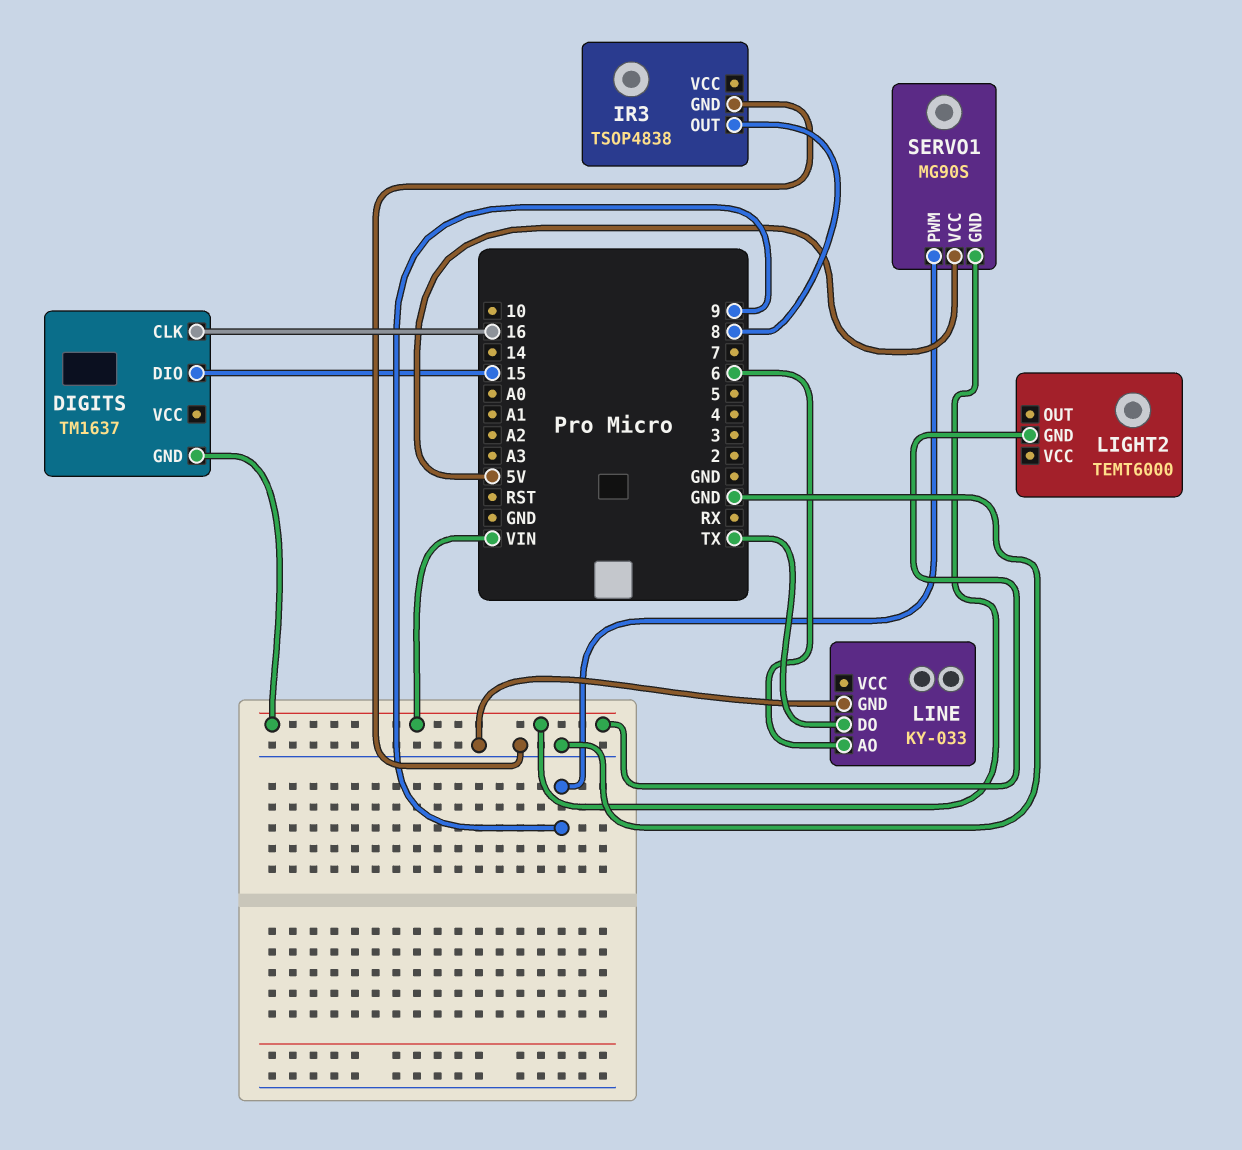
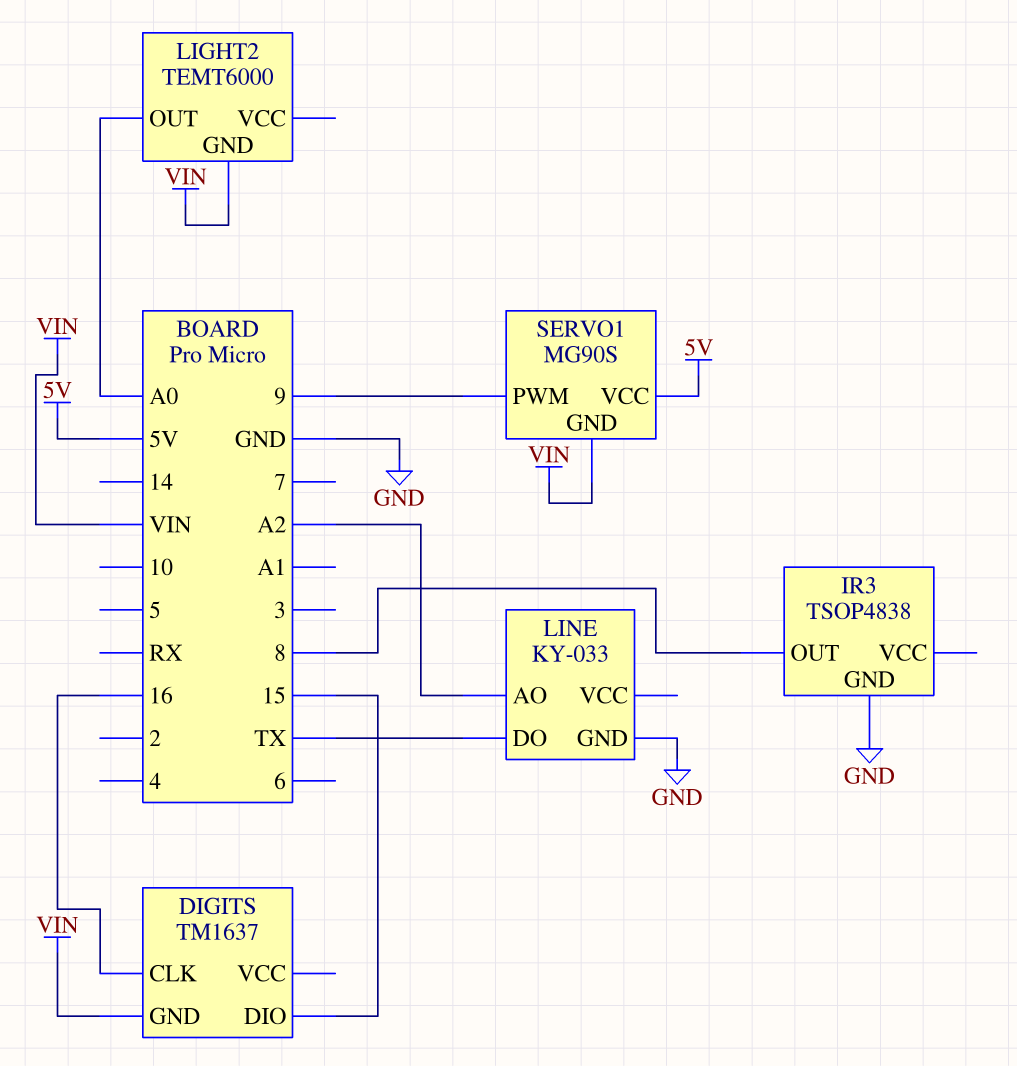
LIGHT2 pin OUT: none -> A0
LINE pin AO: 6 -> A2

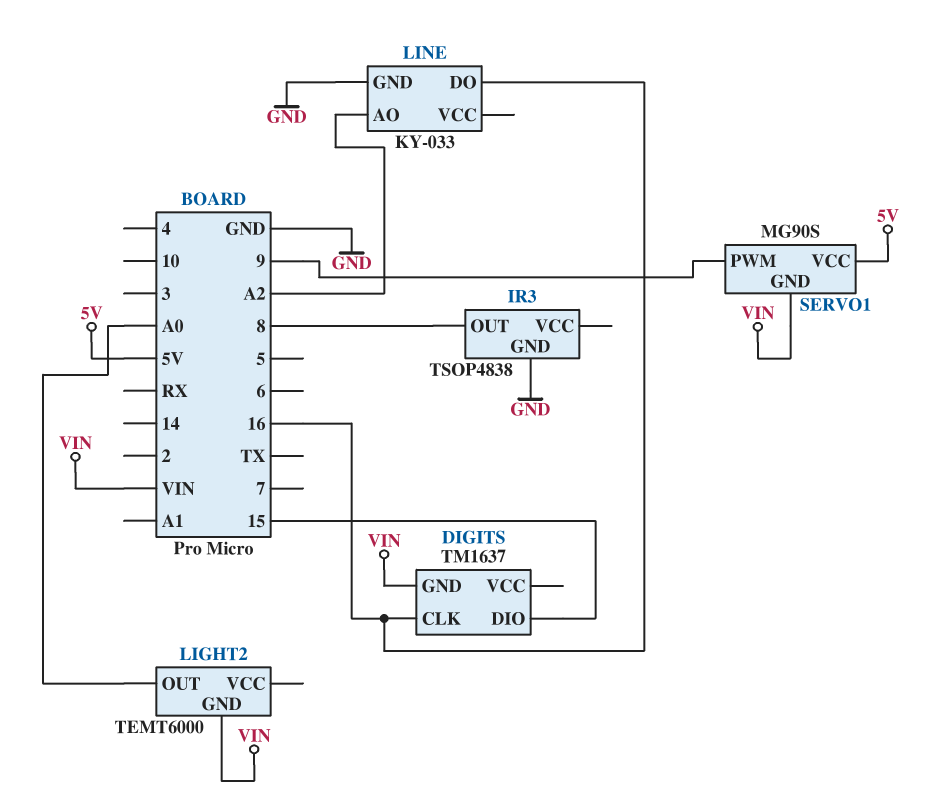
LINE pin DO: TX -> 16

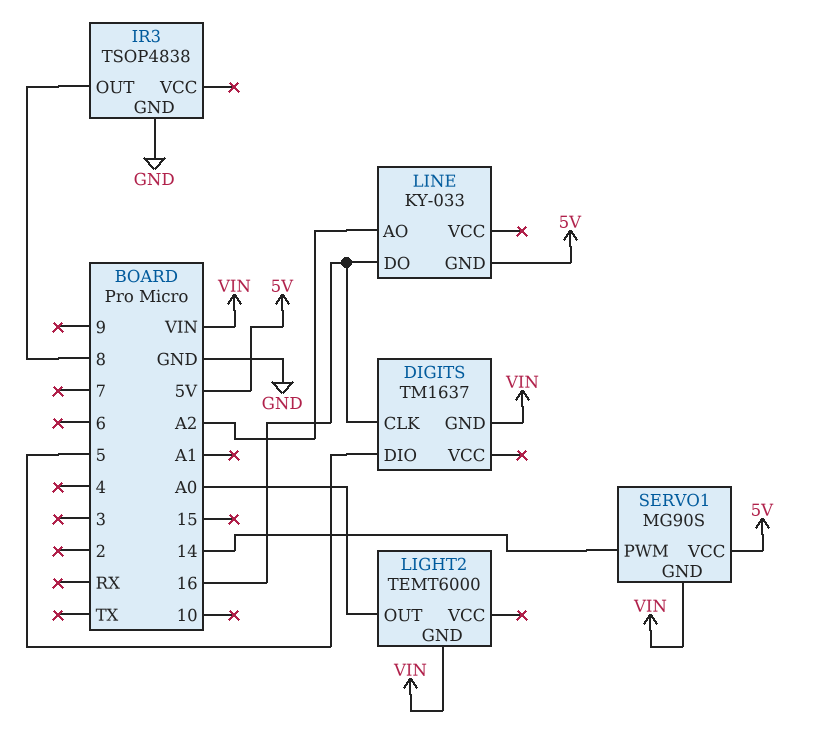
DIGITS pin DIO: 15 -> 5
LINE pin GND: GND -> 5V
SERVO1 pin PWM: 9 -> 14

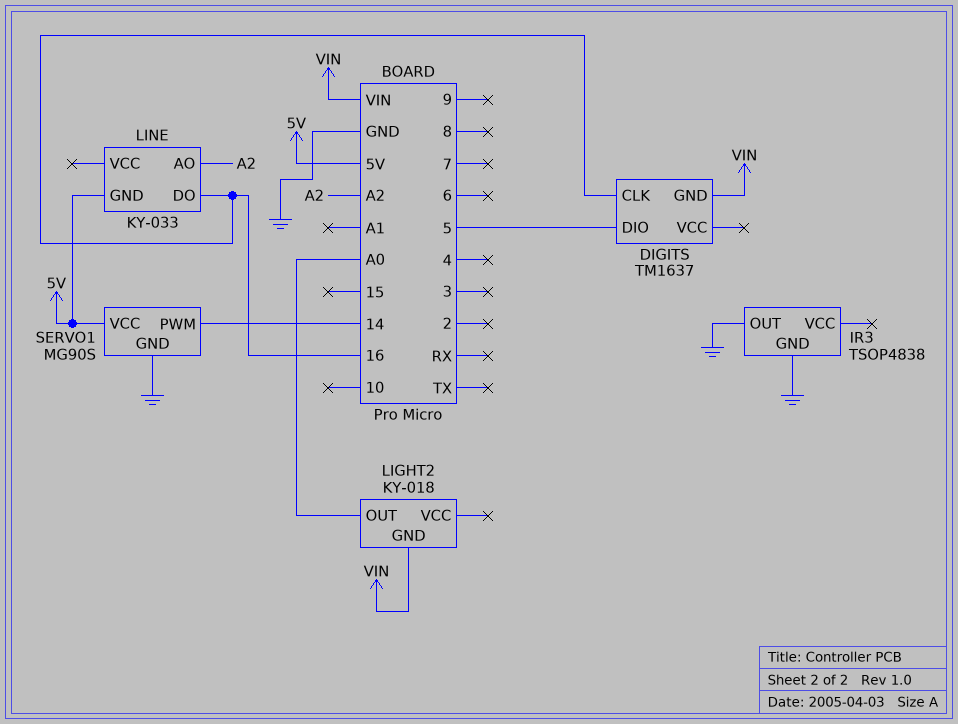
IR3 pin OUT: 8 -> GND
LIGHT2: TEMT6000 -> KY-018
SERVO1 pin GND: VIN -> GND

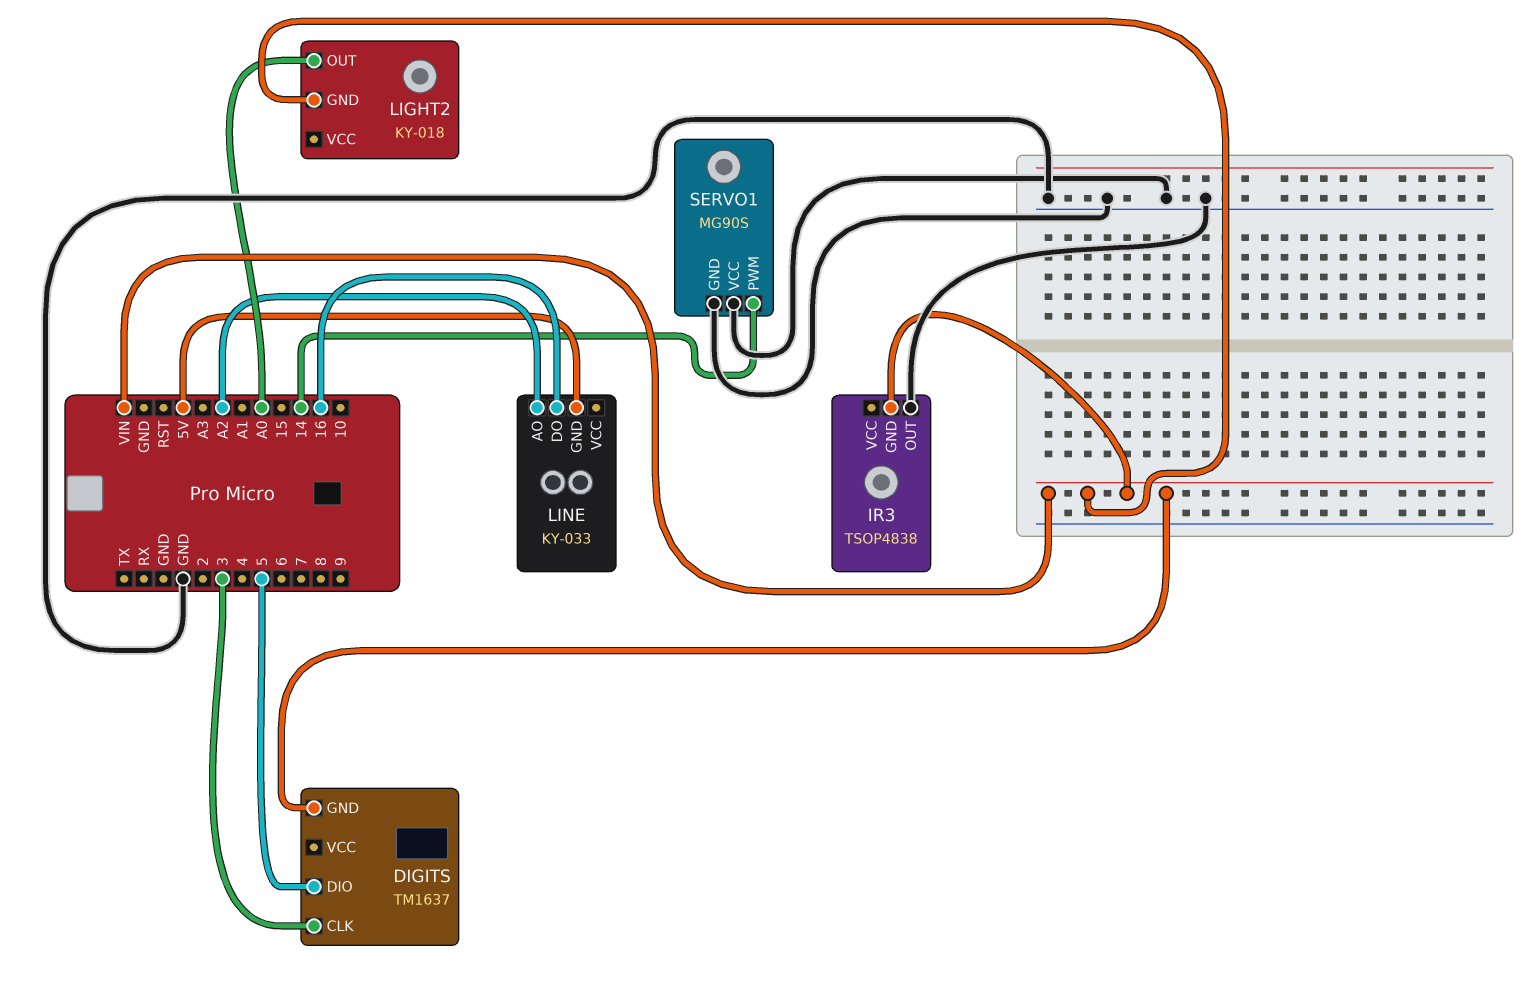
DIGITS pin CLK: 16 -> 3
IR3 pin GND: GND -> VIN
SERVO1 pin VCC: 5V -> GND

